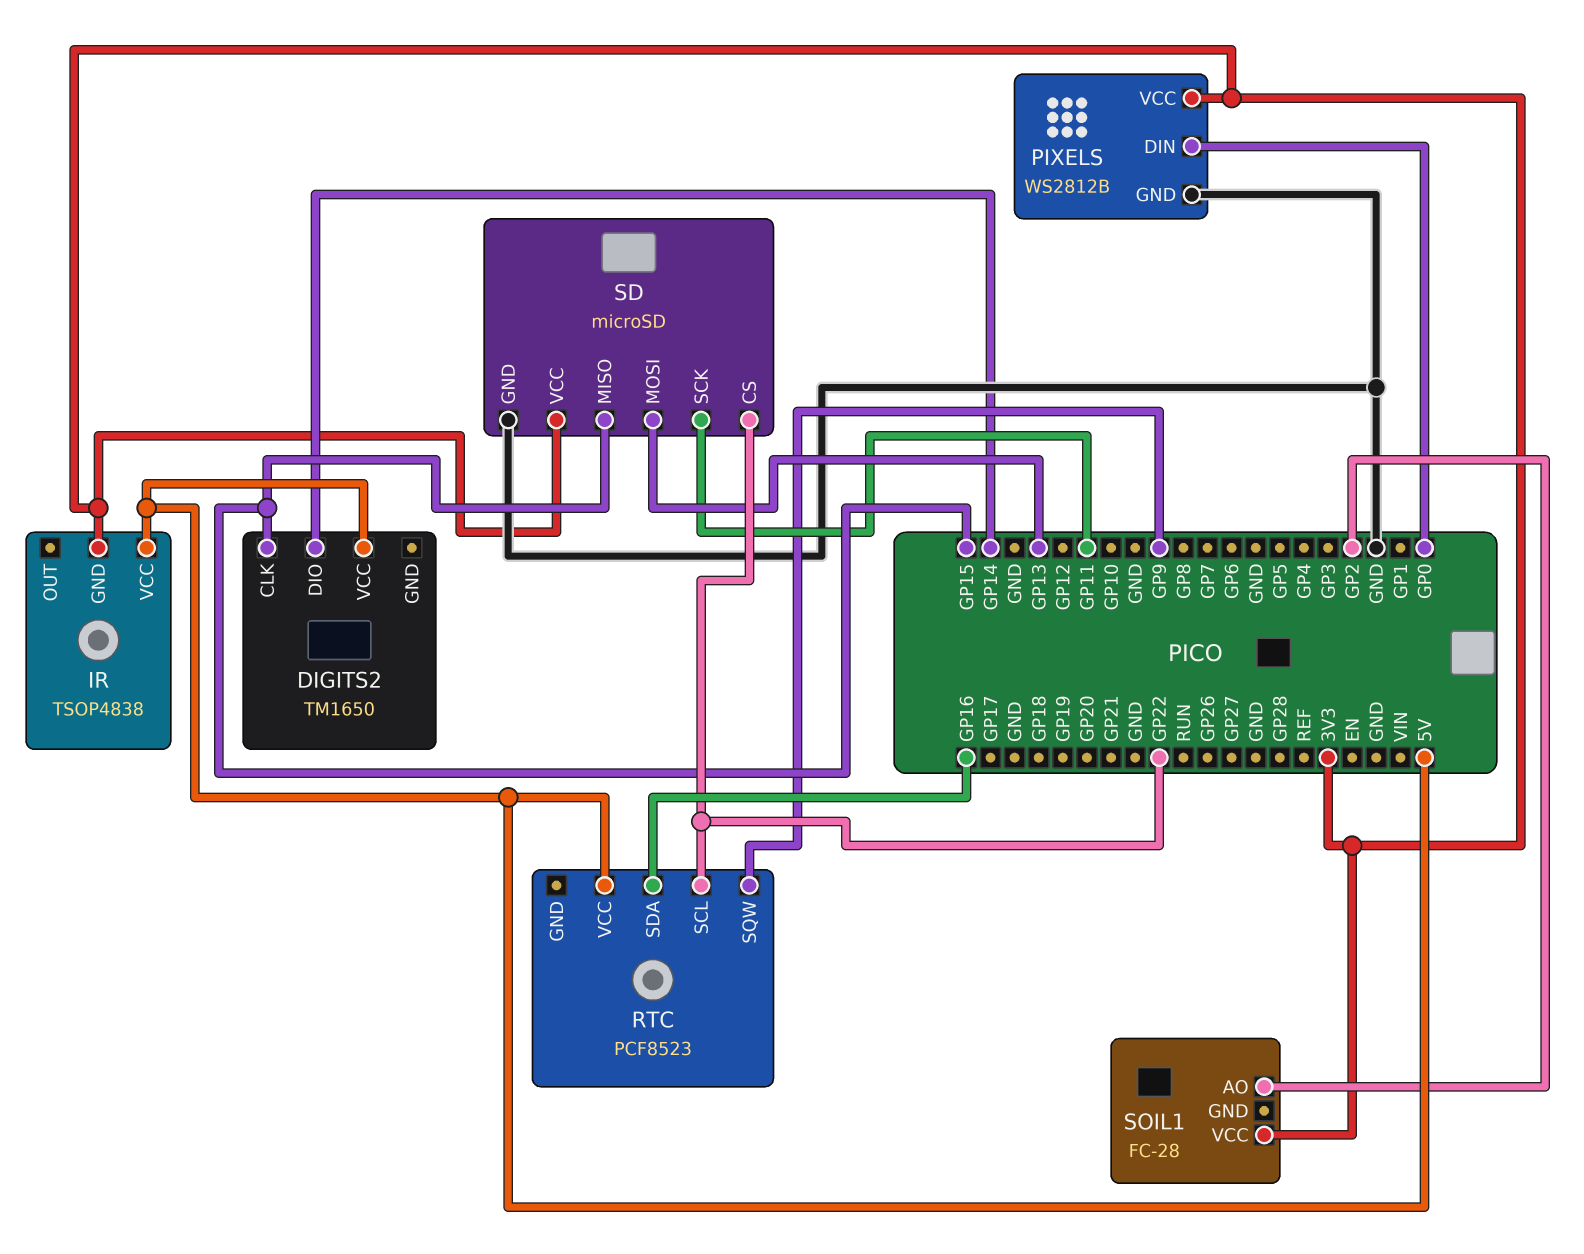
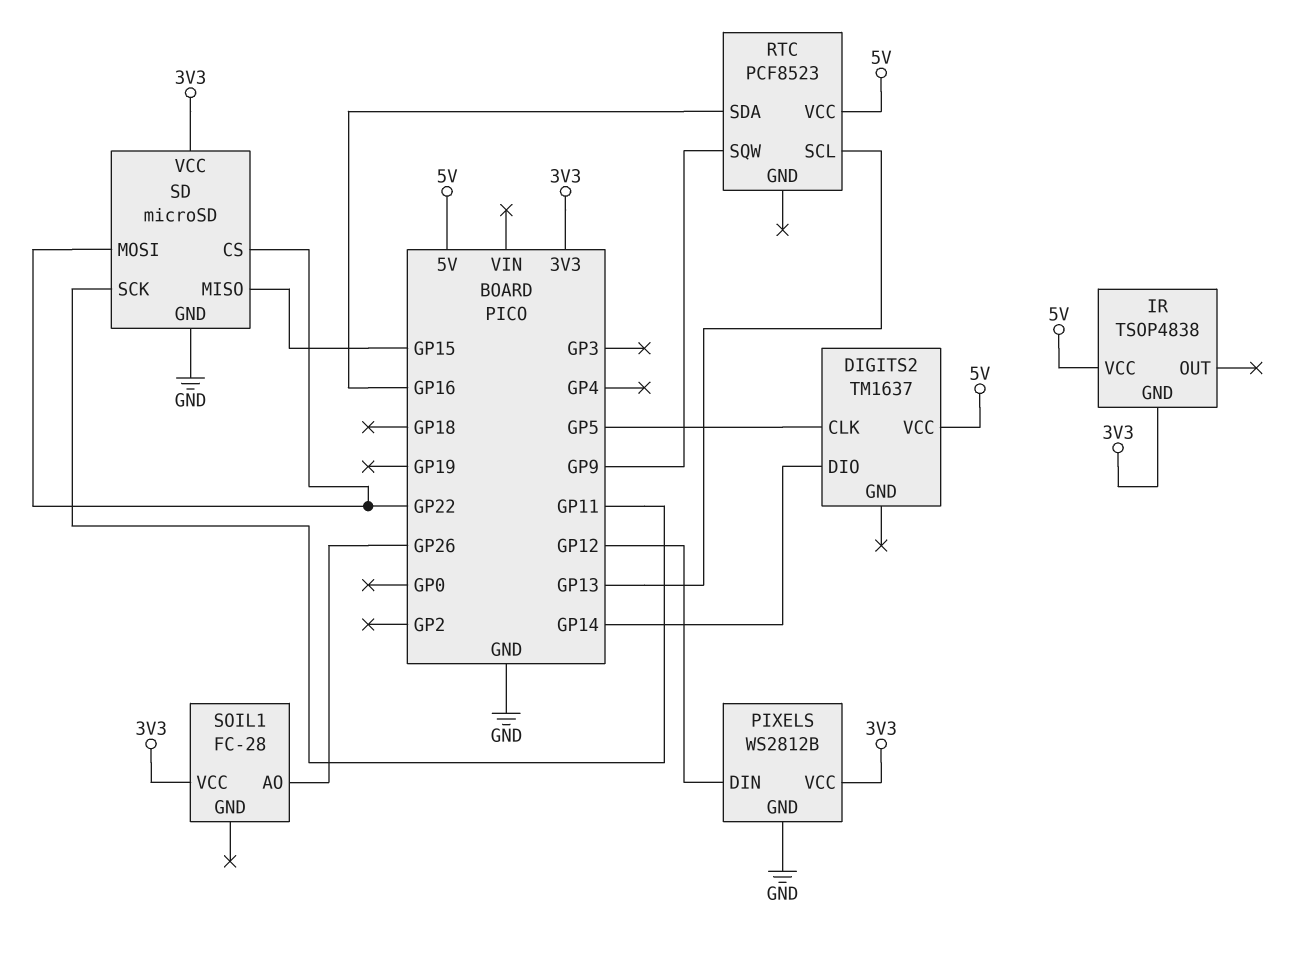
DIGITS2: TM1650 -> TM1637
DIGITS2 pin CLK: GP15 -> GP5
PIXELS pin DIN: GP0 -> GP12
RTC pin SCL: GP22 -> GP13
SD pin MOSI: GP13 -> GP22
SOIL1 pin AO: GP2 -> GP26

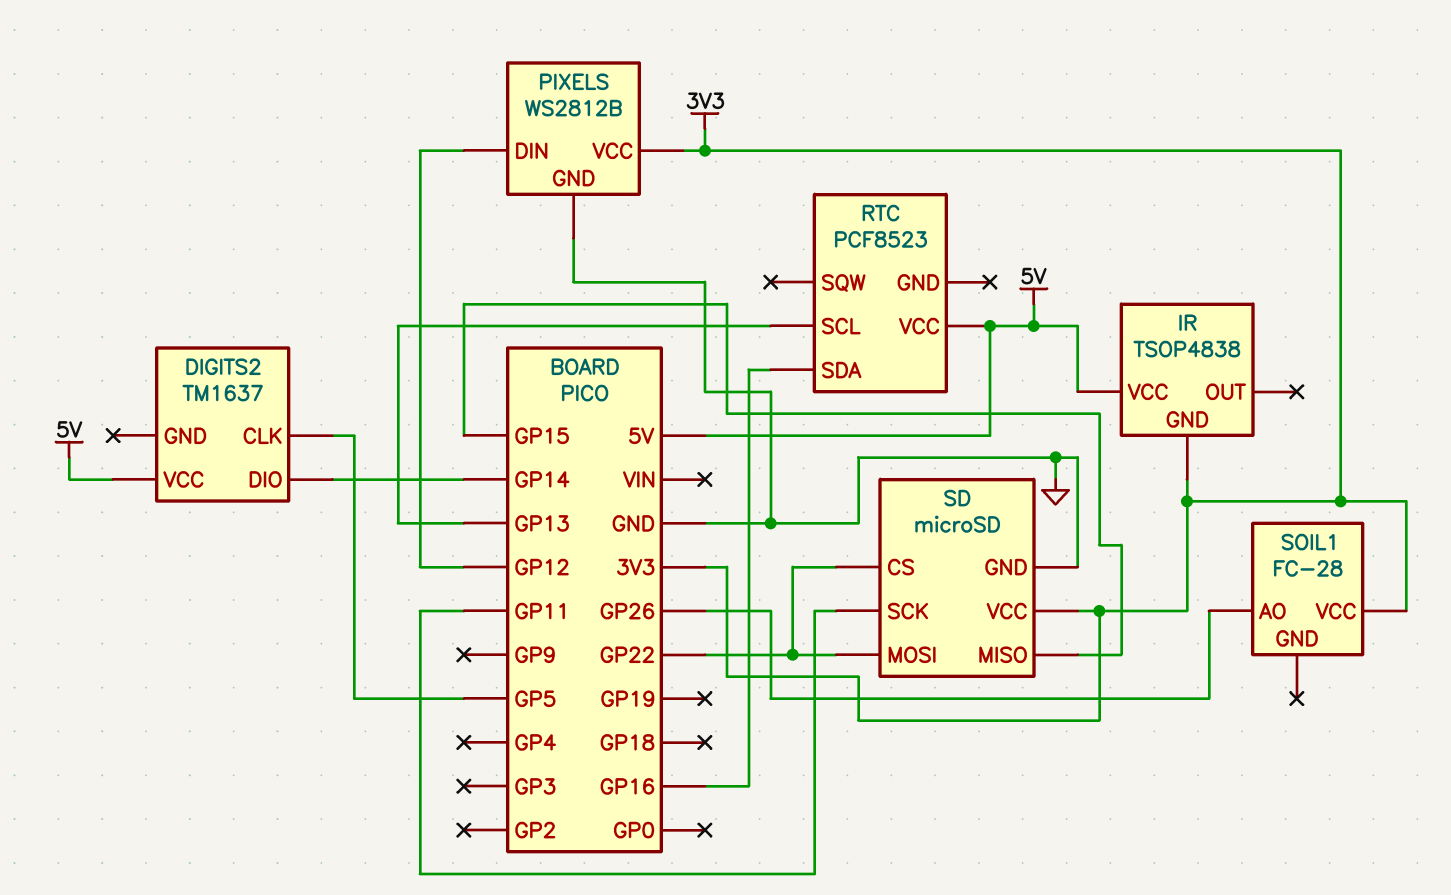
RTC pin SQW: GP9 -> none

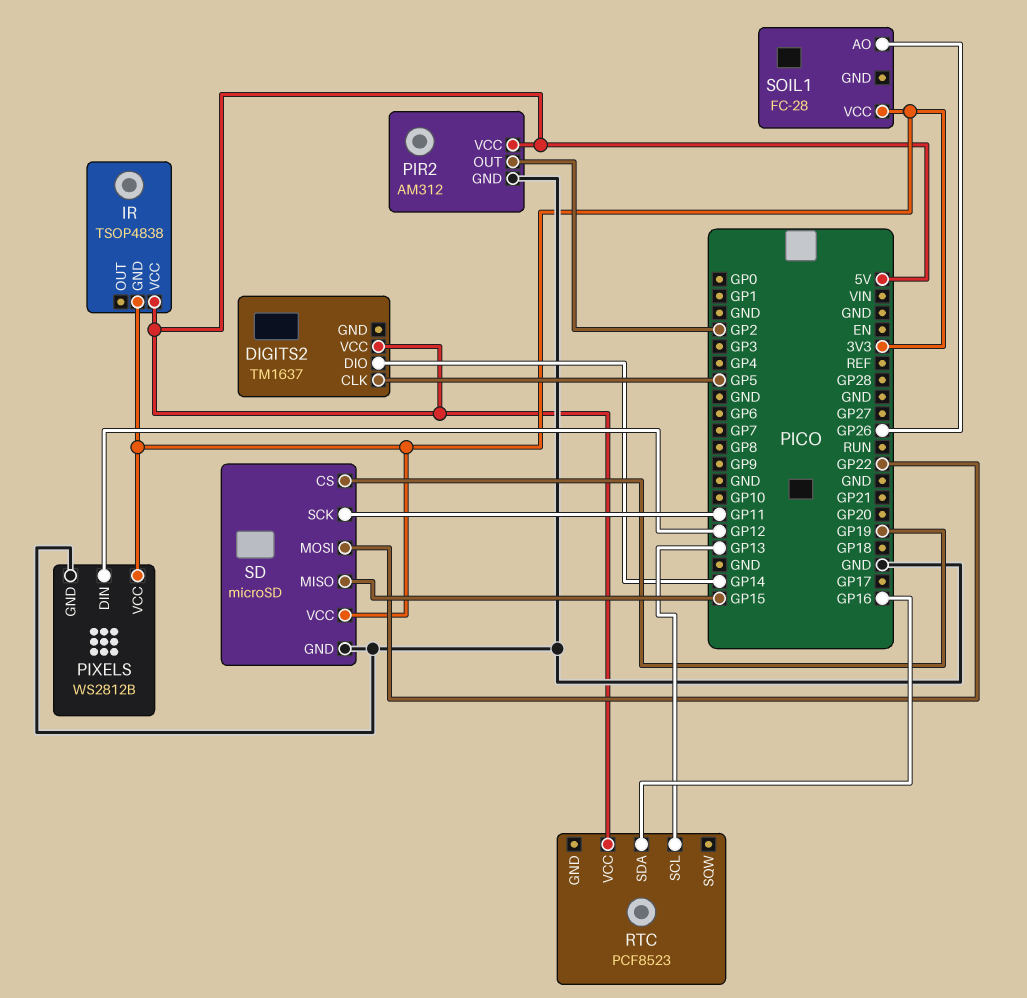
PIR2: none -> AM312
PIR2 pin GND: none -> GND
PIR2 pin OUT: none -> GP2
PIR2 pin VCC: none -> 5V
SD pin CS: GP22 -> GP19

